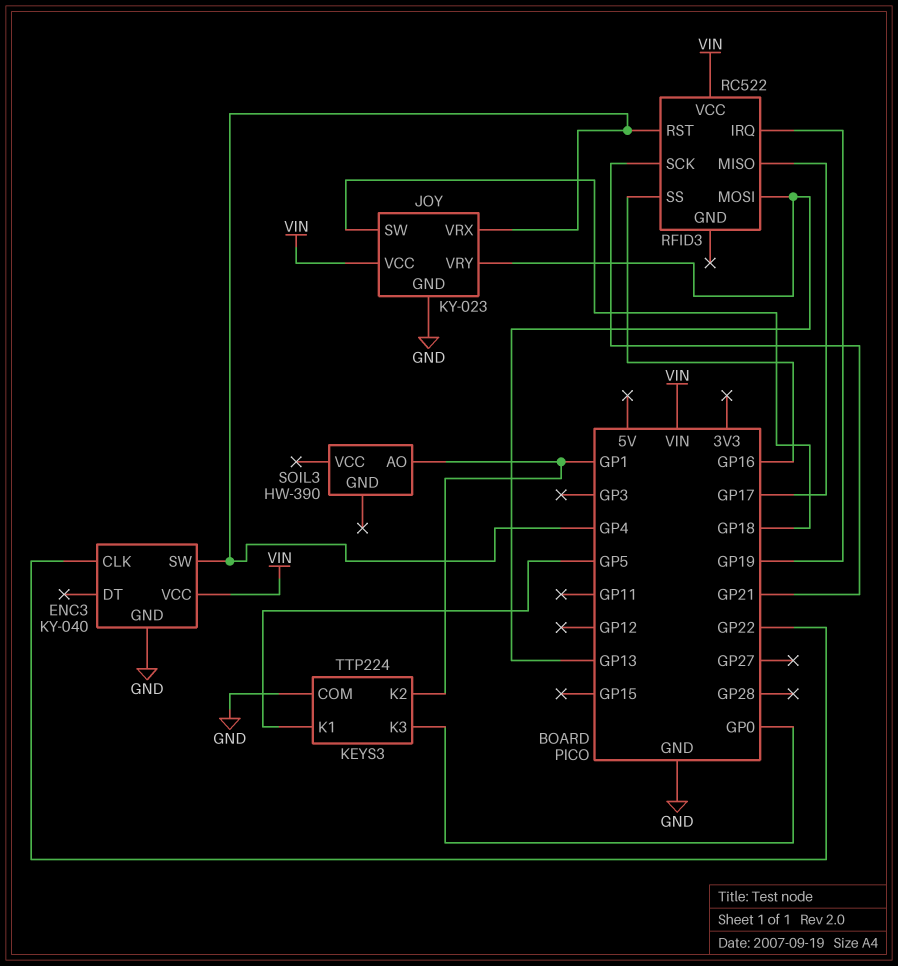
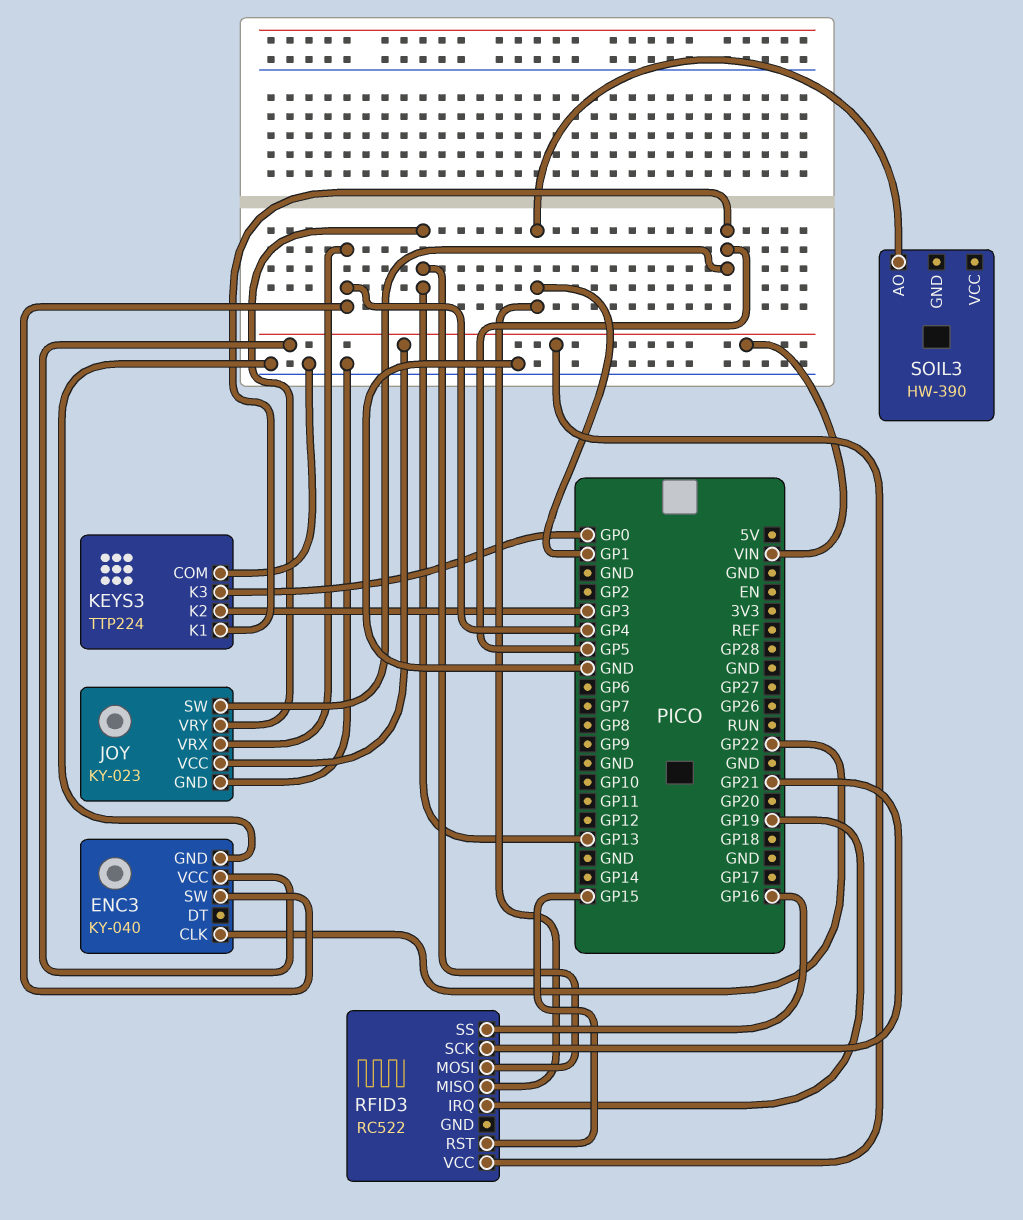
JOY pin SW: GP18 -> GP5
KEYS3 pin K2: GP1 -> GP3
RFID3 pin MISO: GP17 -> GP1
RFID3 pin RST: GP4 -> GP15

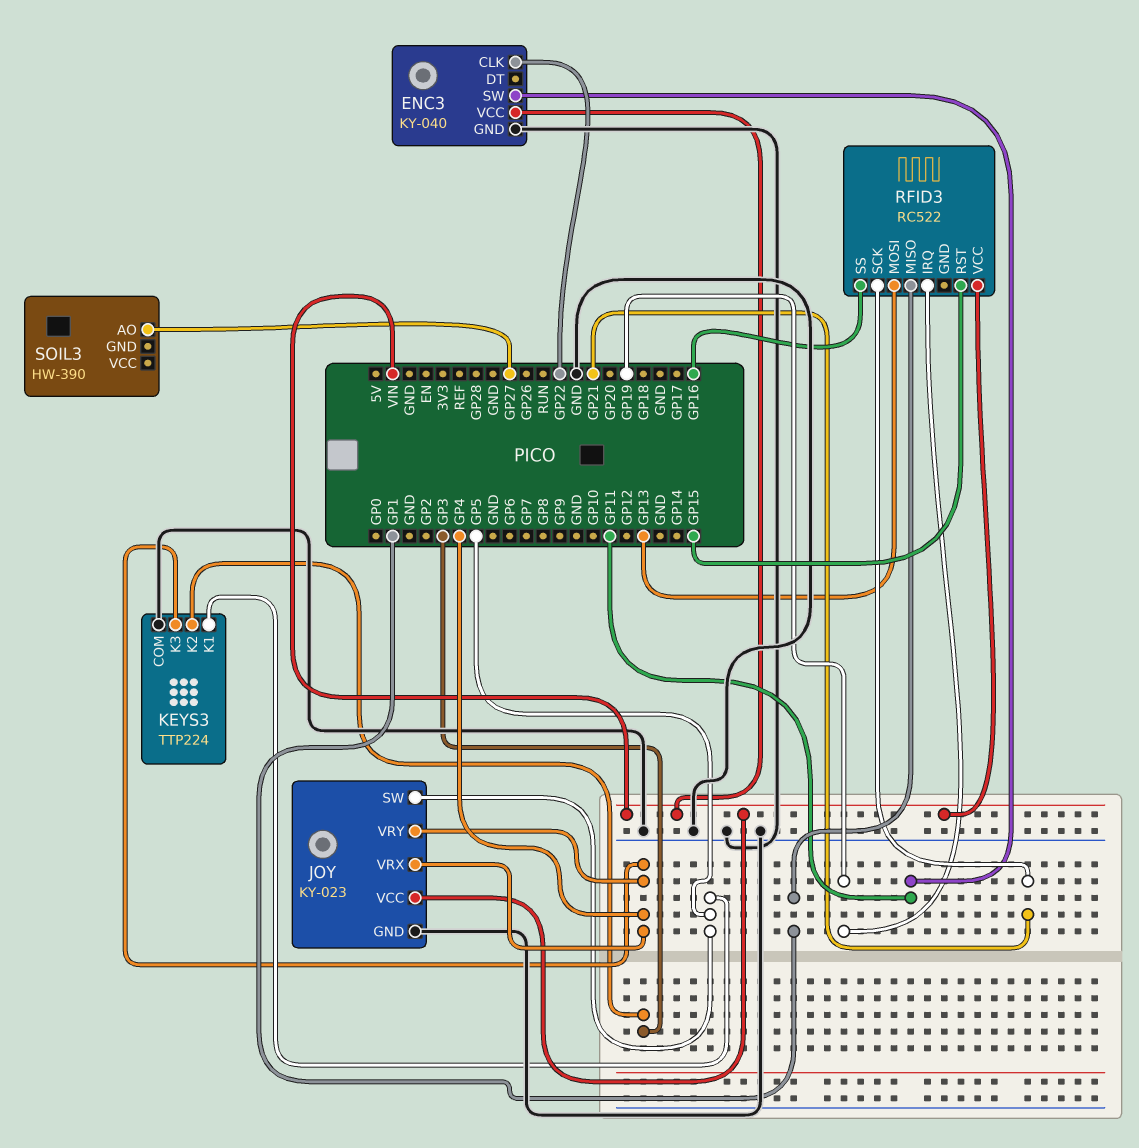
ENC3 pin SW: GP4 -> GP11
JOY pin VRY: GP13 -> GP4
KEYS3 pin K3: GP0 -> GP4
SOIL3 pin AO: GP1 -> GP27

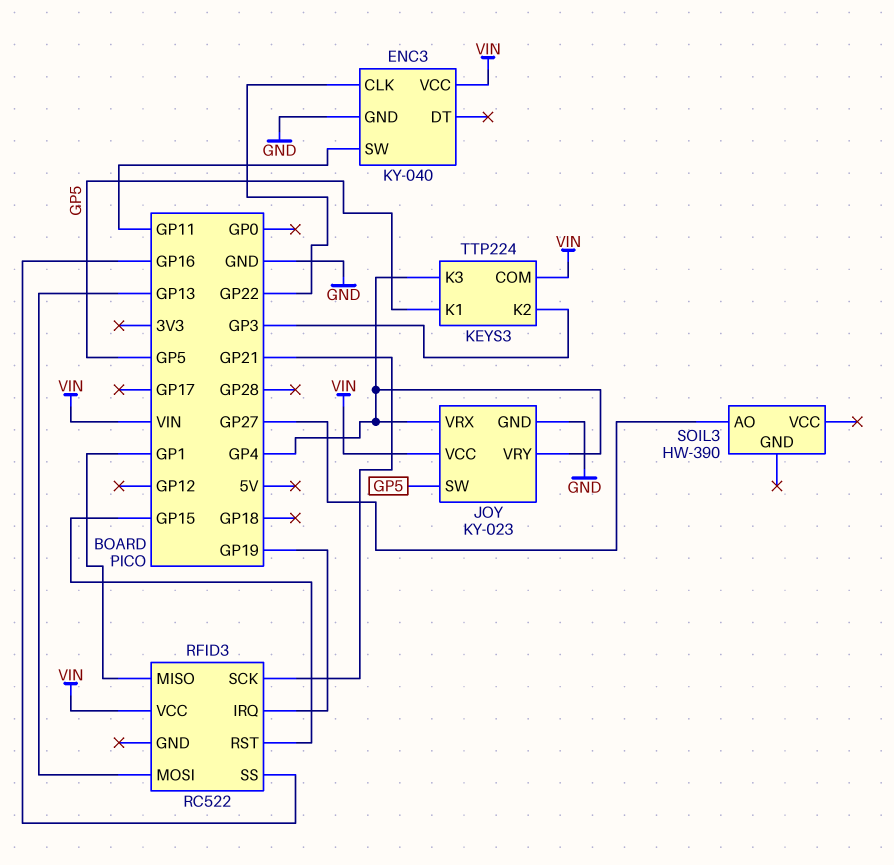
KEYS3 pin COM: GND -> VIN

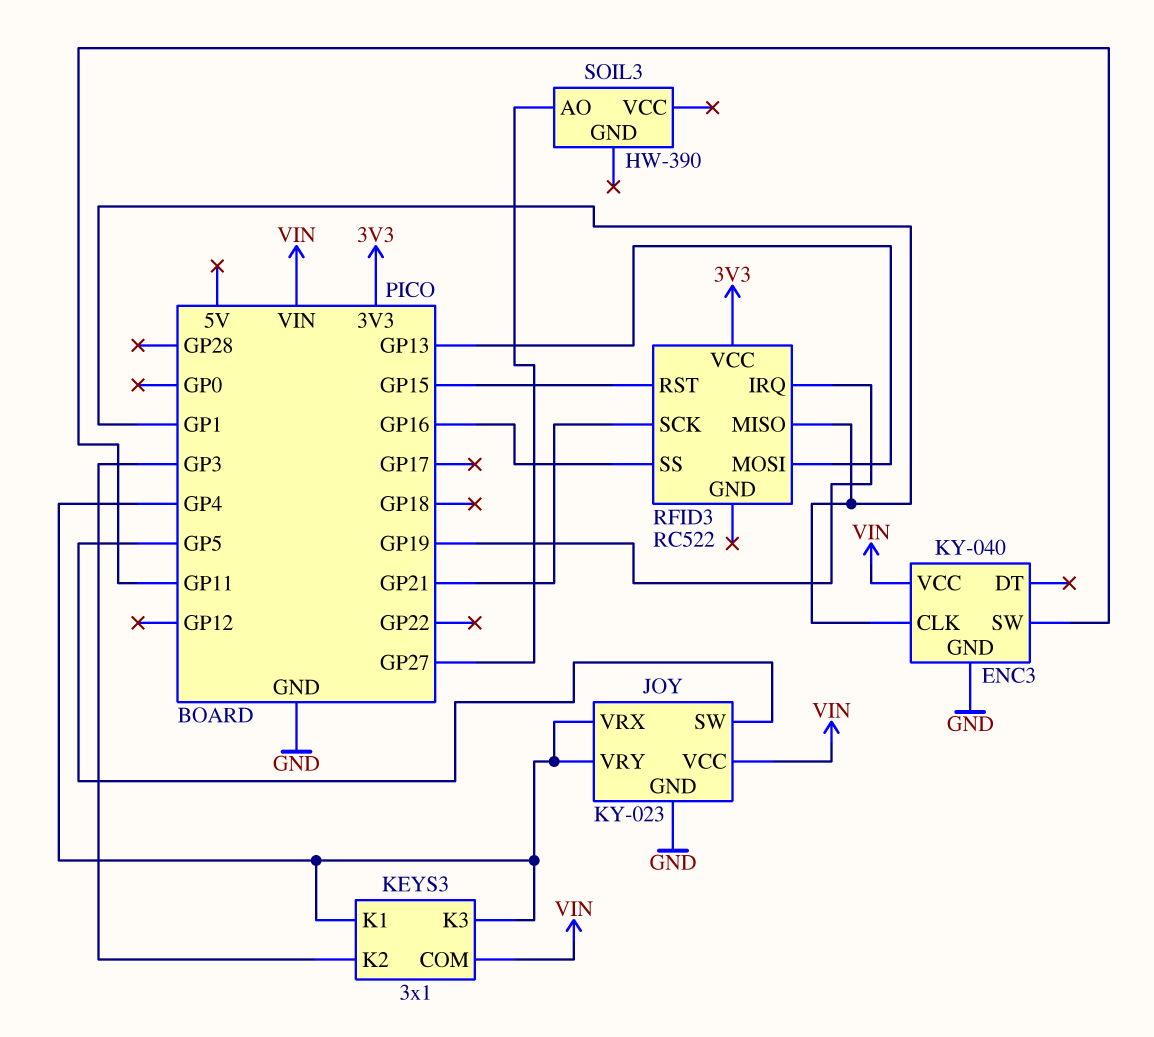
ENC3 pin CLK: GP22 -> GP1
KEYS3: TTP224 -> 3x1
KEYS3 pin K1: GP5 -> GP4
RFID3 pin VCC: VIN -> 3V3

